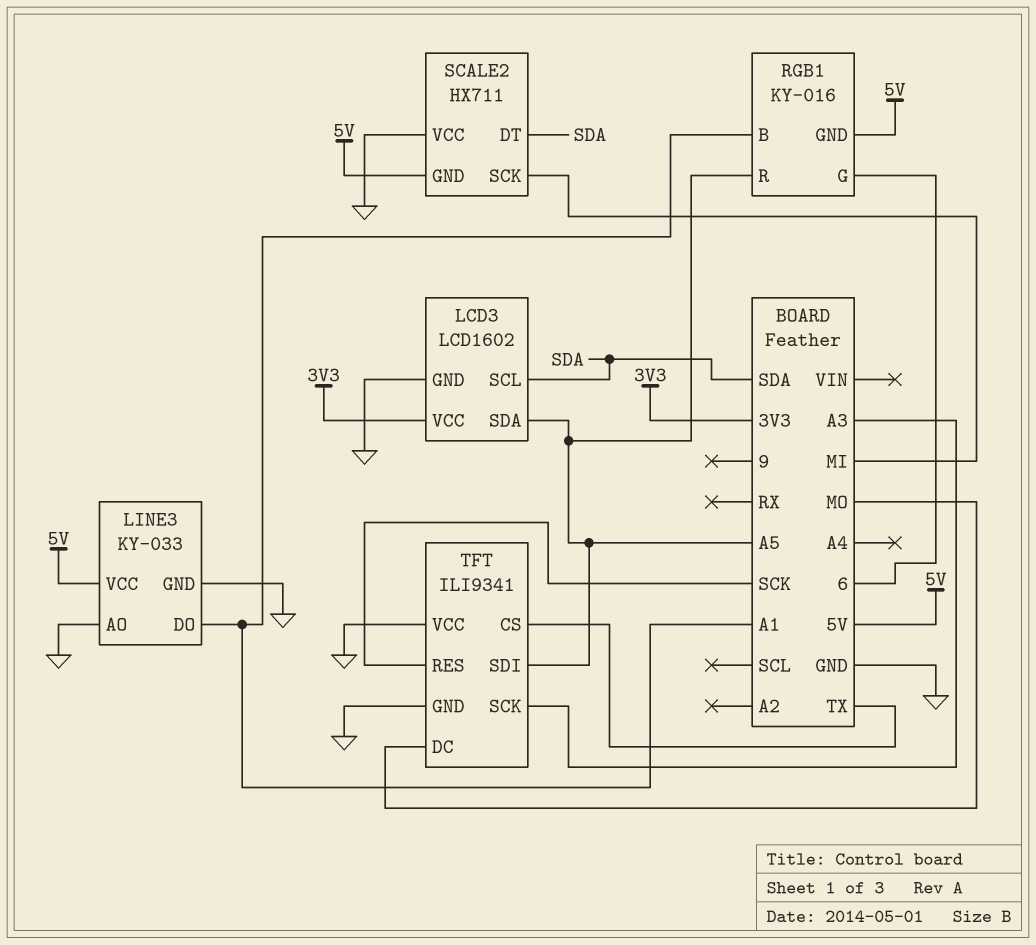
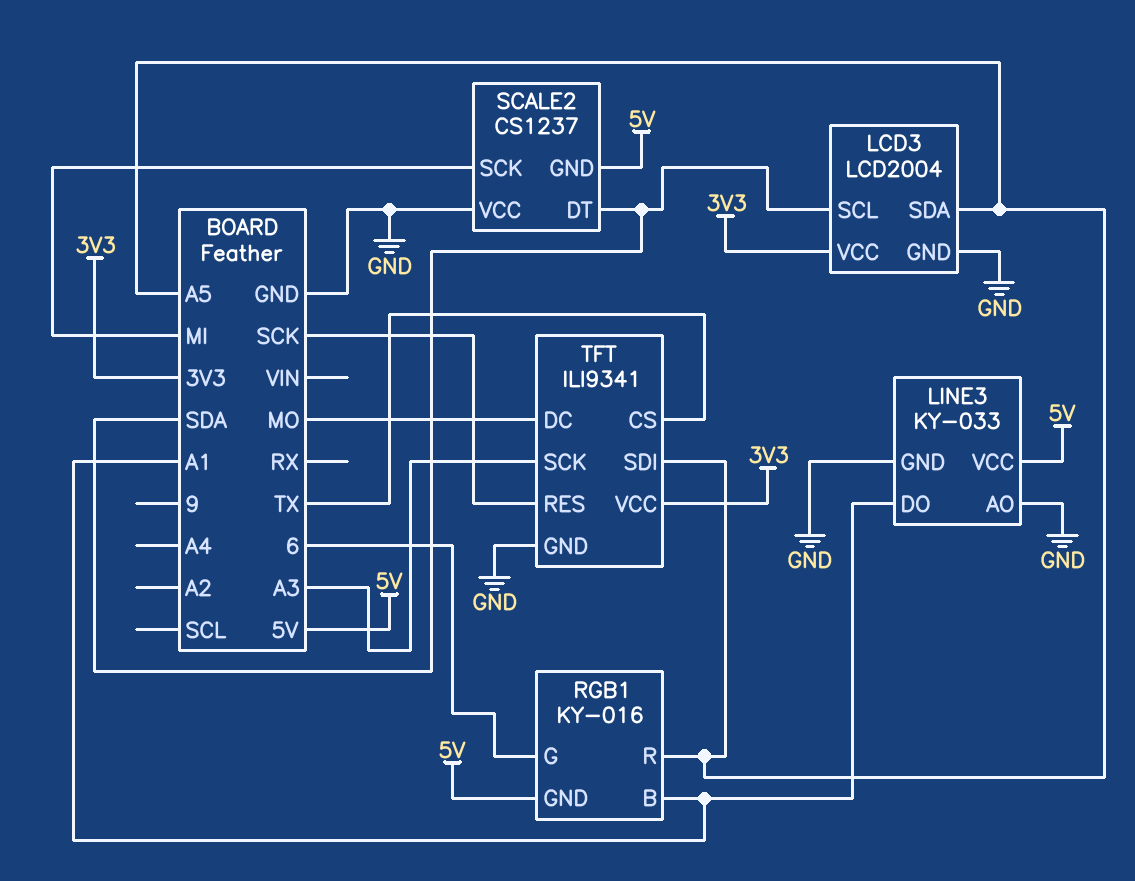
LCD3: LCD1602 -> LCD2004
SCALE2: HX711 -> CS1237
TFT pin VCC: GND -> 3V3

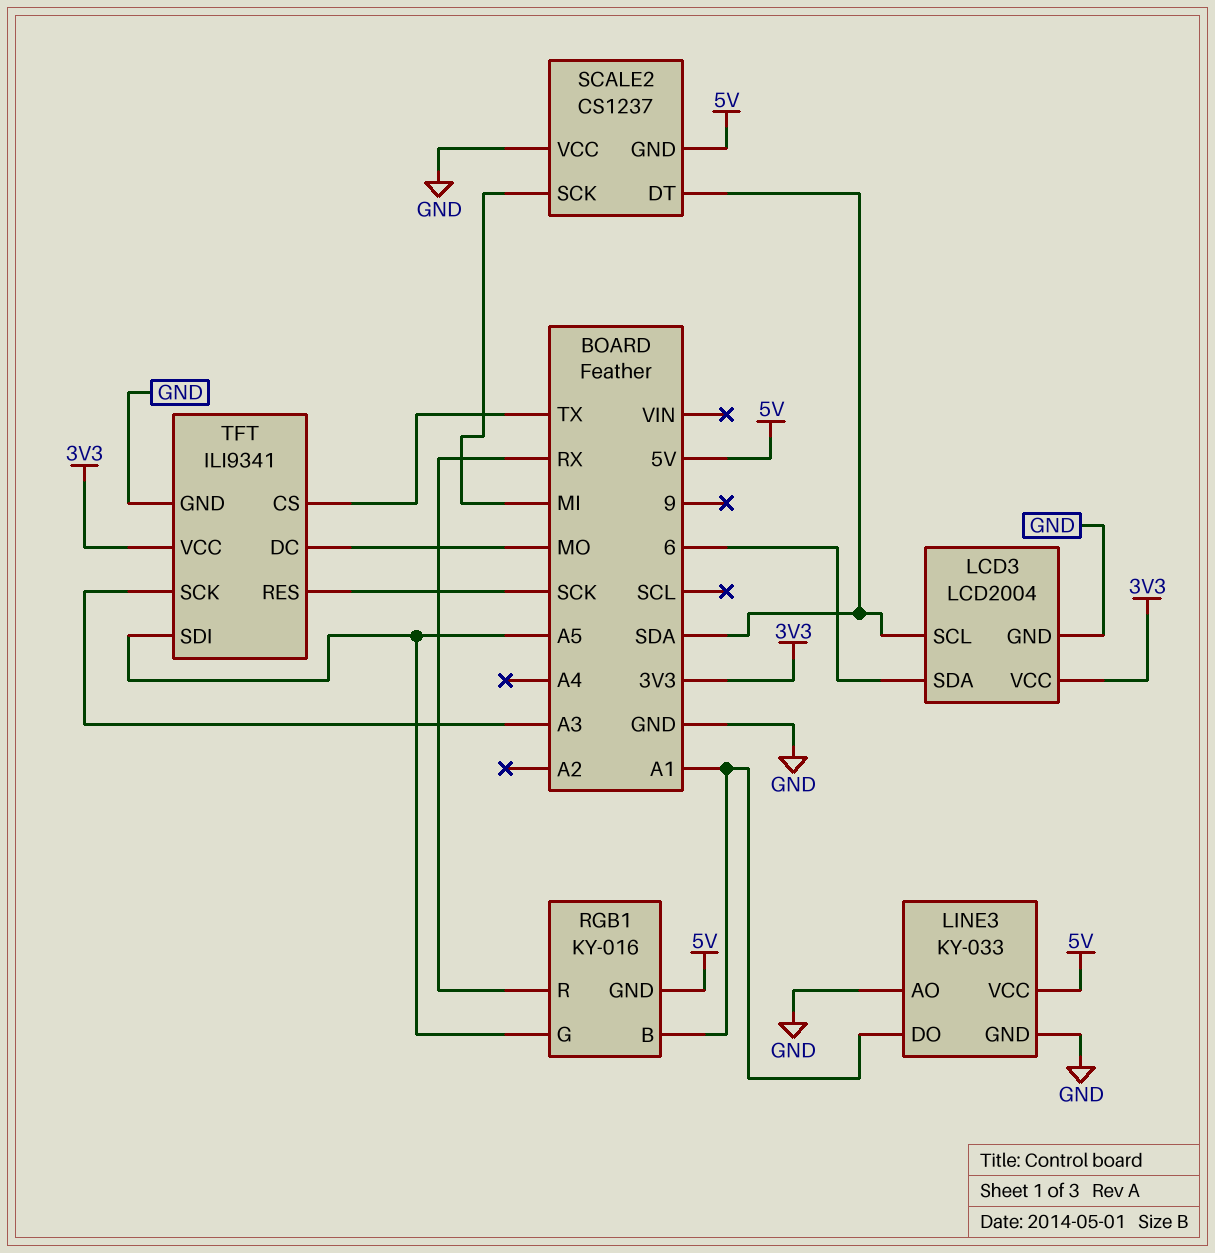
LCD3 pin SDA: A5 -> 6
RGB1 pin G: 6 -> A5
RGB1 pin R: A5 -> RX

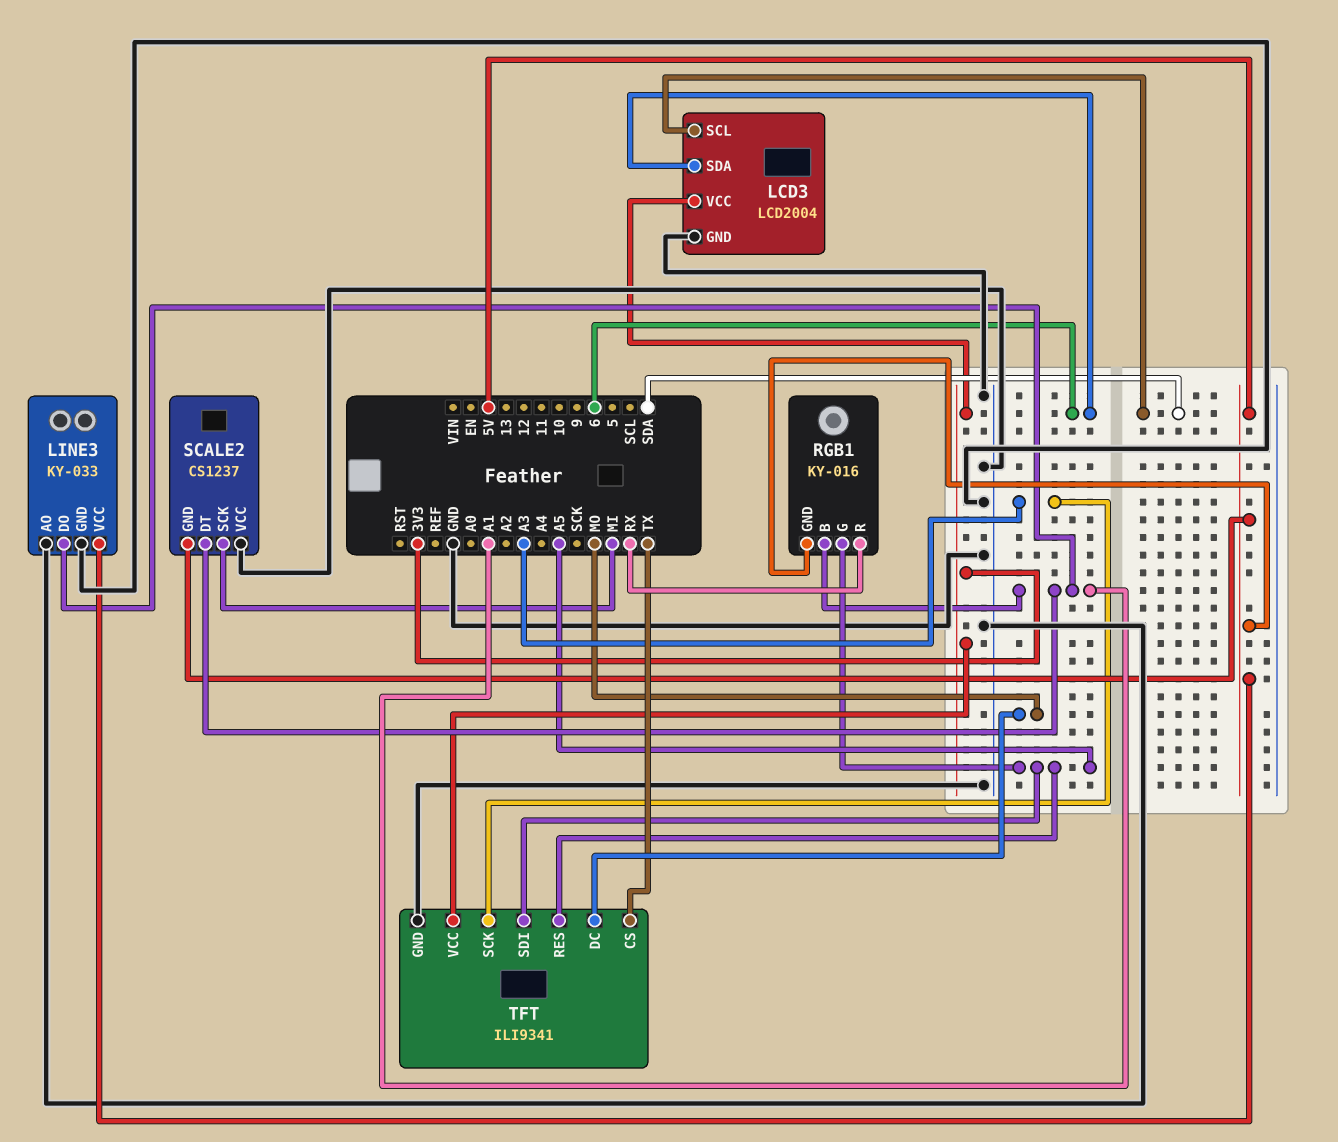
SCALE2 pin DT: SDA -> A1
TFT pin RES: SCK -> A5

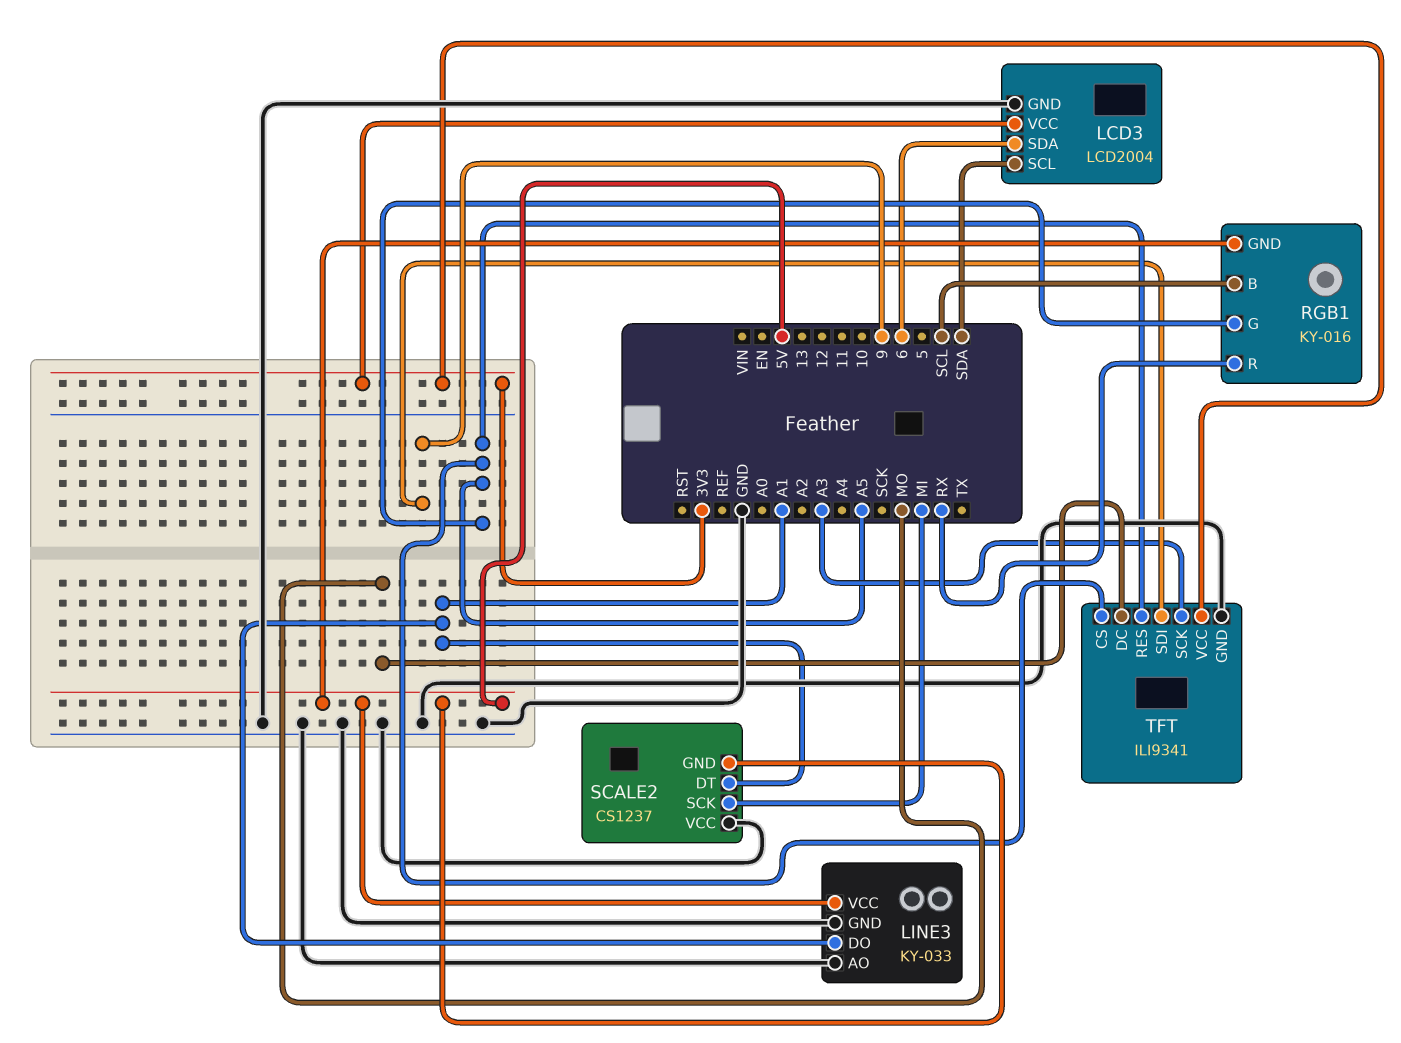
RGB1 pin B: A1 -> SCL
TFT pin CS: TX -> A5
TFT pin SDI: A5 -> 9

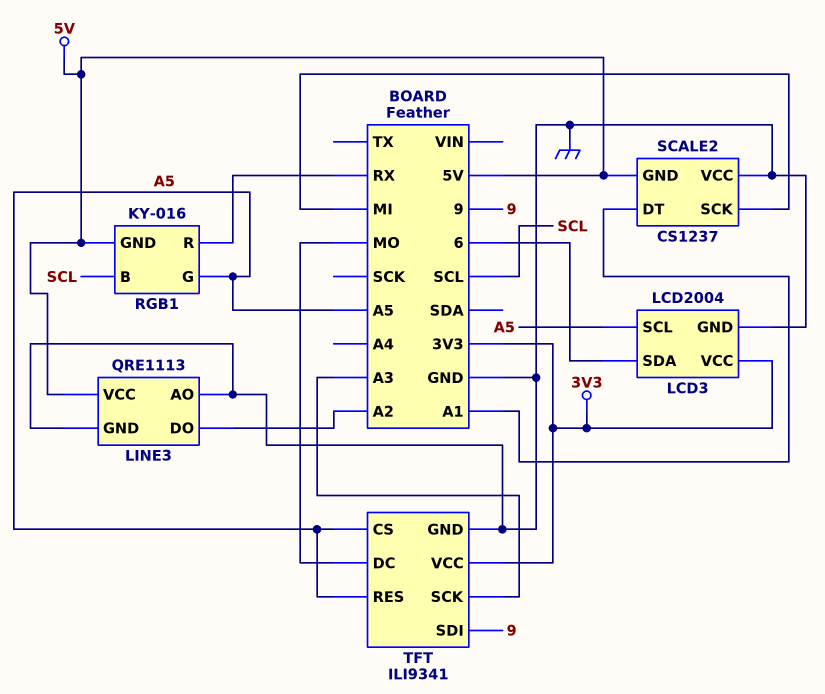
LCD3 pin SCL: SDA -> A5
LINE3: KY-033 -> QRE1113
LINE3 pin DO: A1 -> A2

